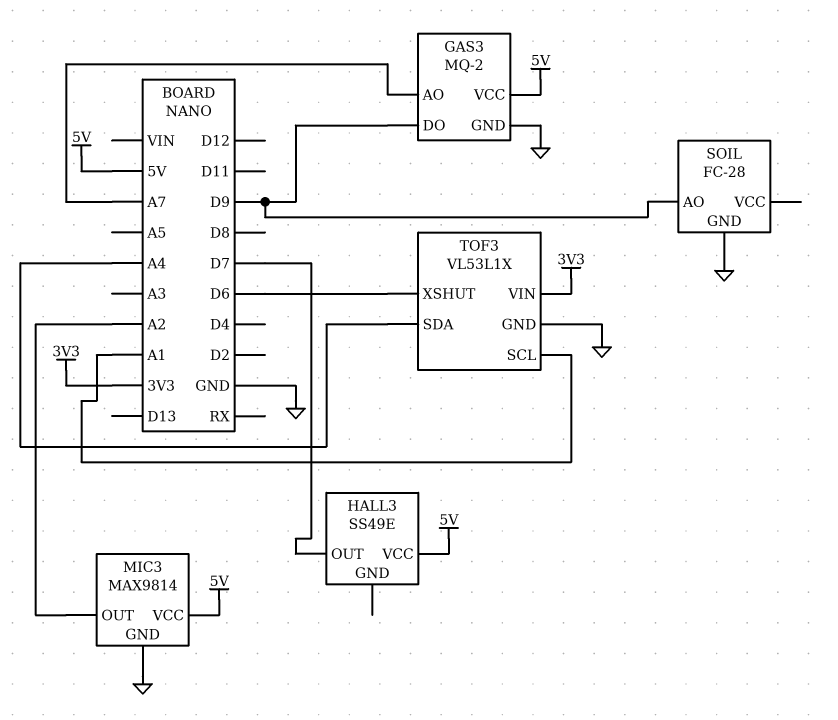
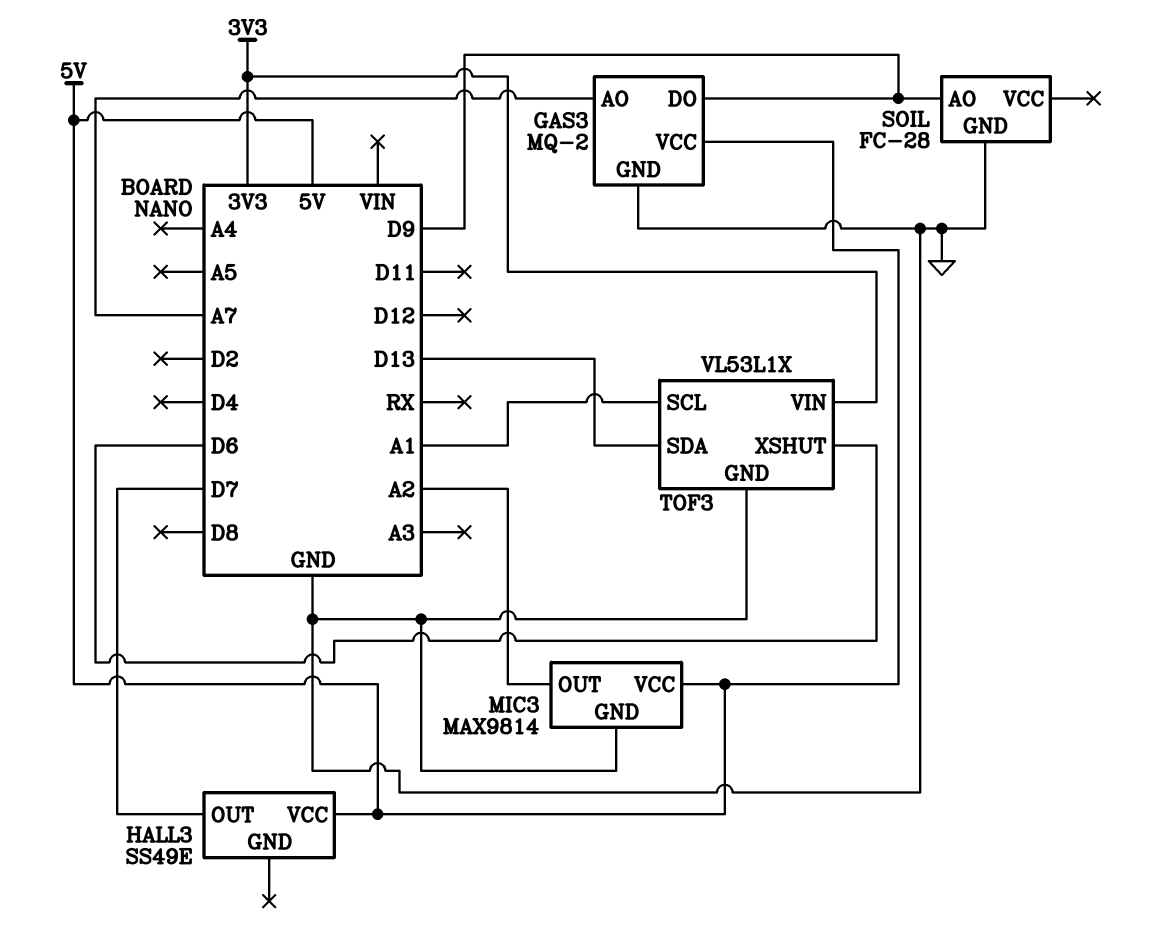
TOF3 pin SDA: A4 -> D13

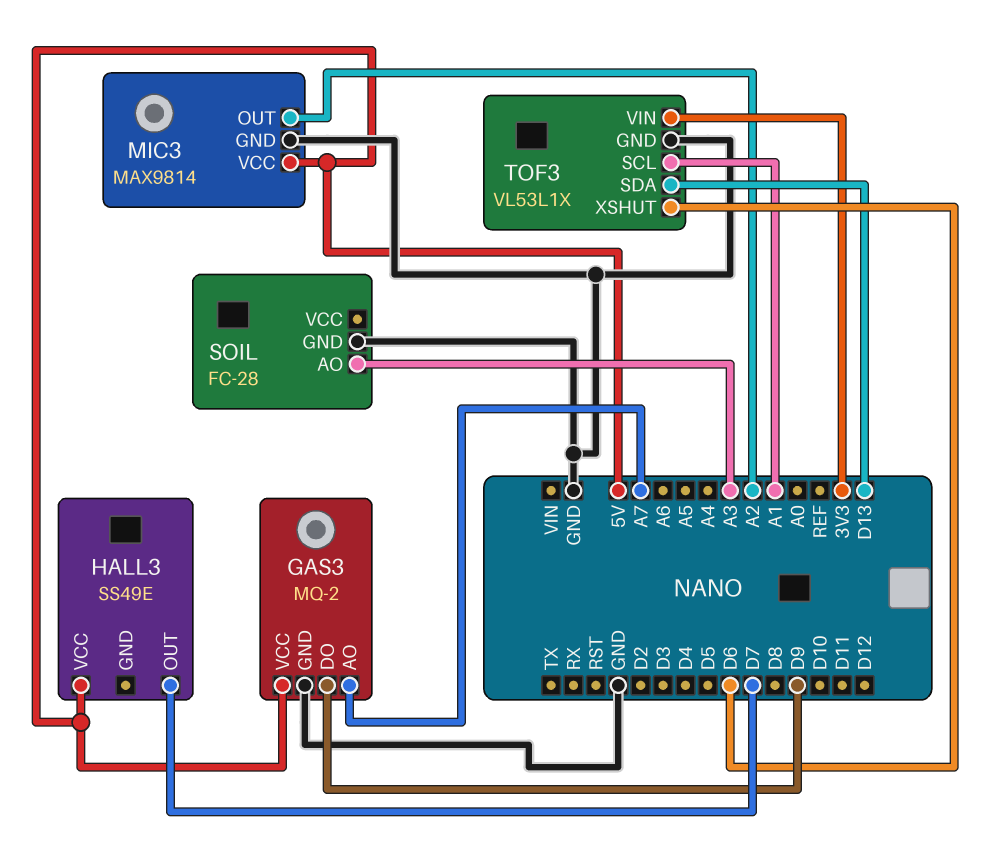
SOIL pin AO: D9 -> A3

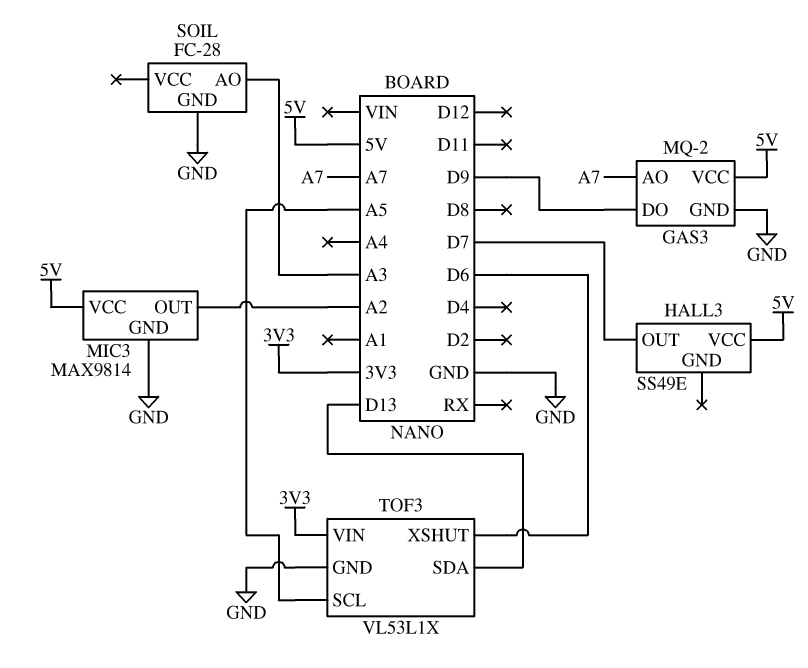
TOF3 pin SCL: A1 -> A5

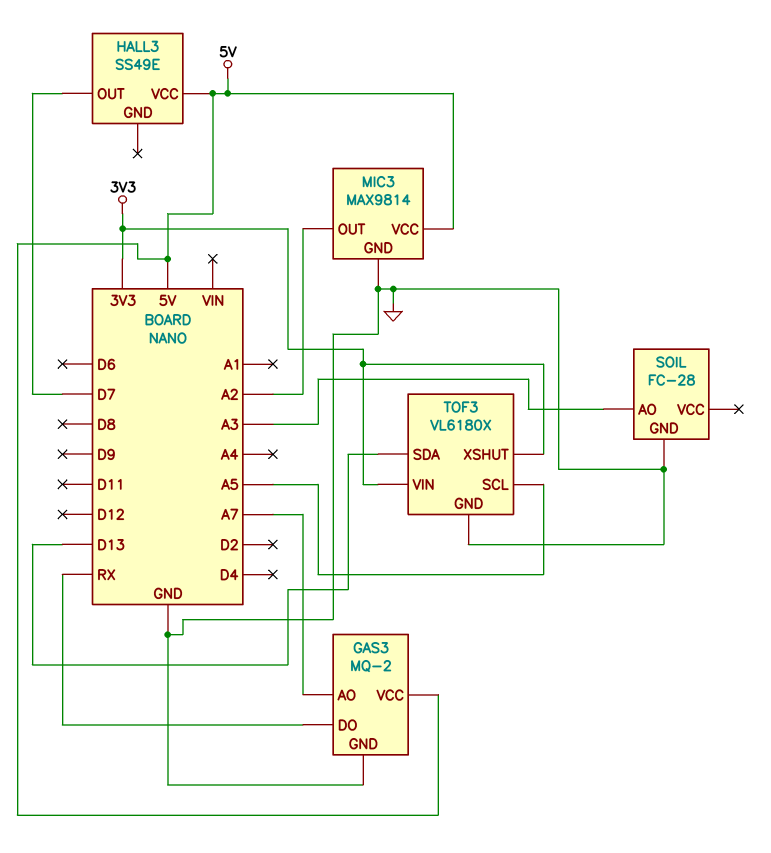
GAS3 pin DO: D9 -> RX
TOF3: VL53L1X -> VL6180X
TOF3 pin XSHUT: D6 -> 3V3

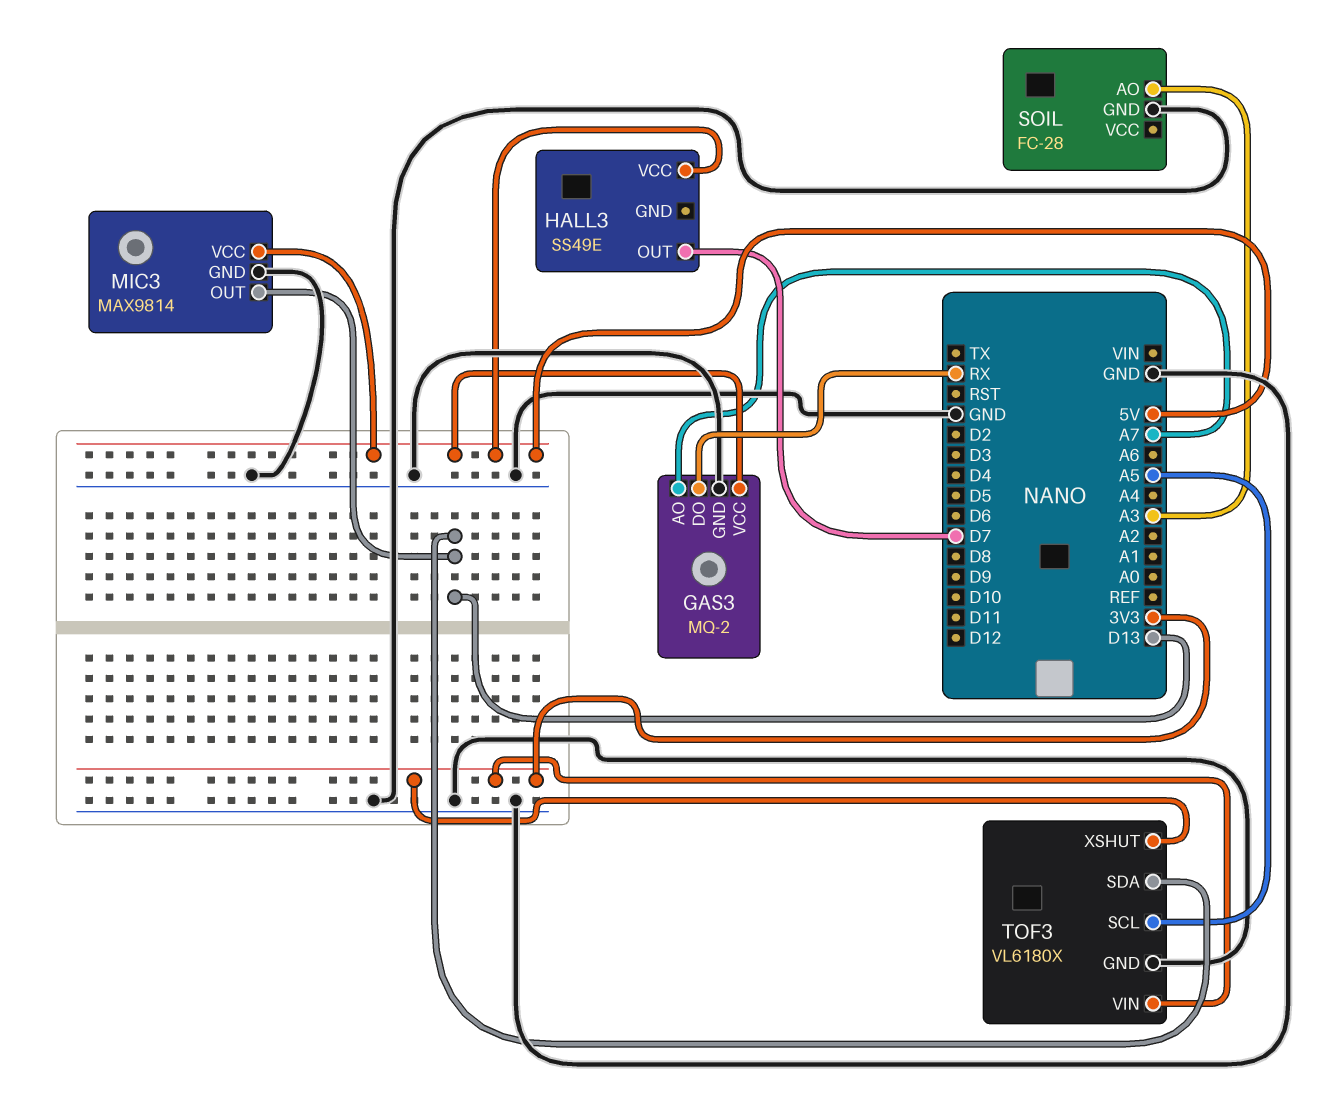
MIC3 pin OUT: A2 -> D13

